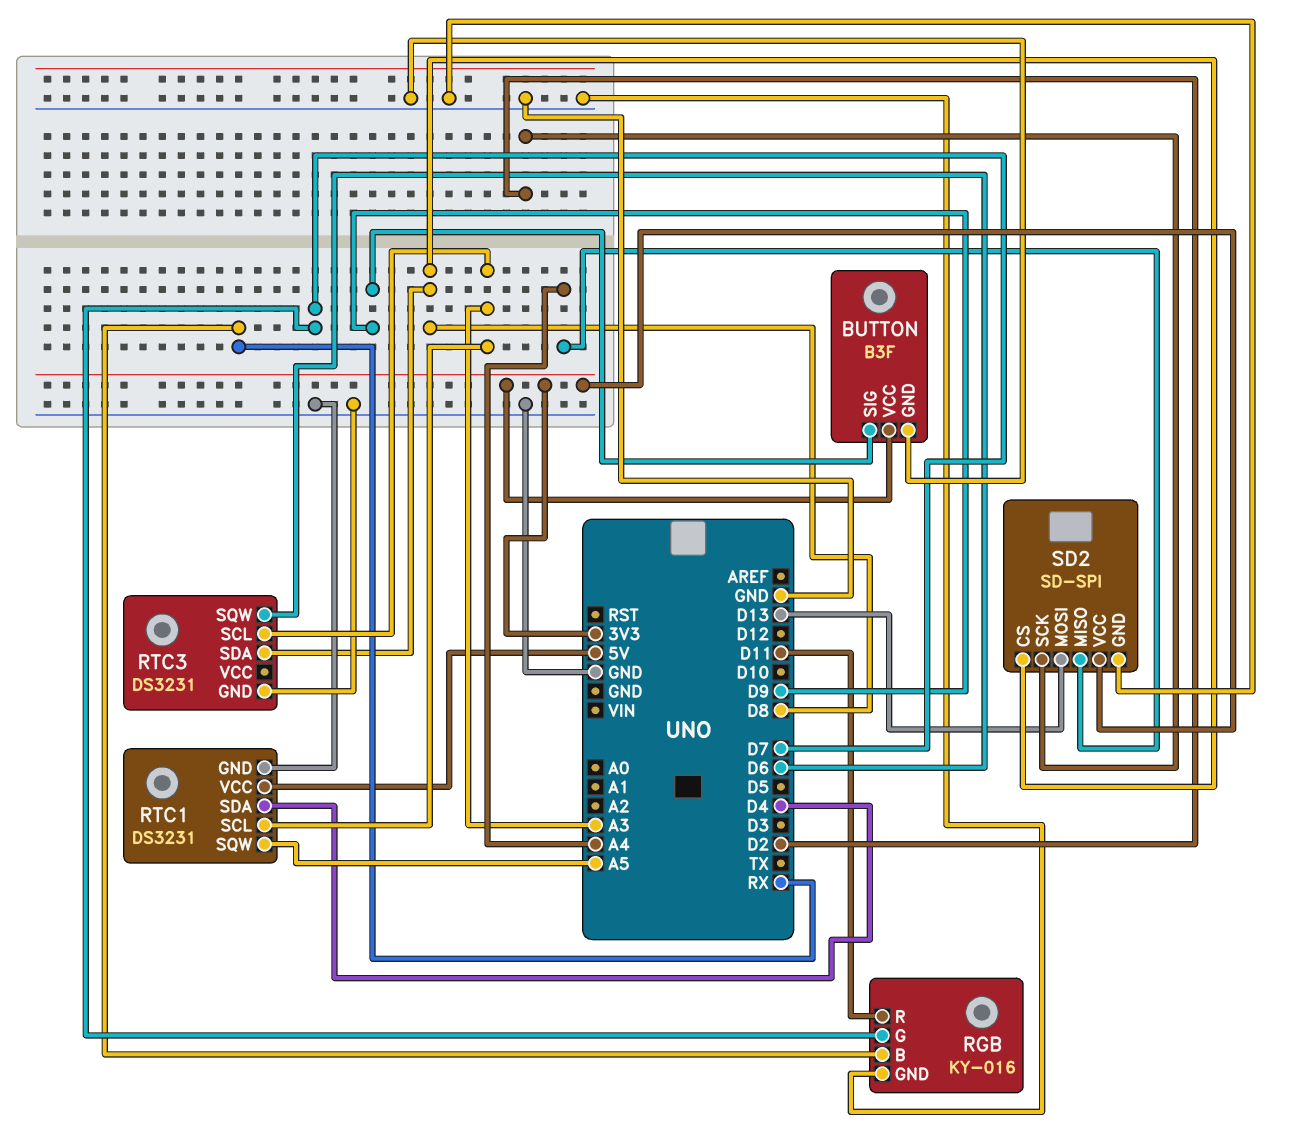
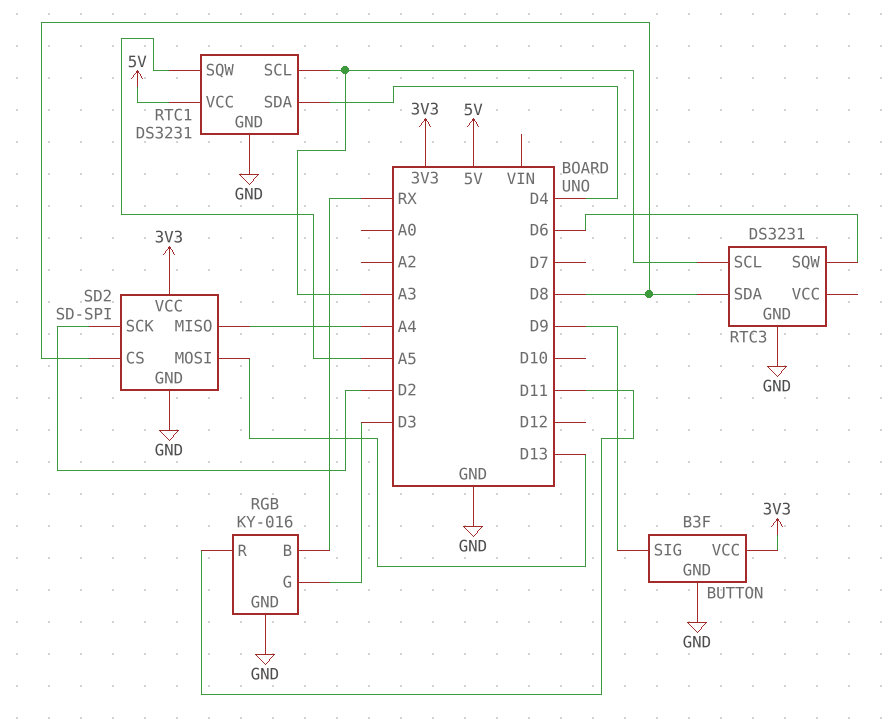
RGB pin G: D7 -> D3

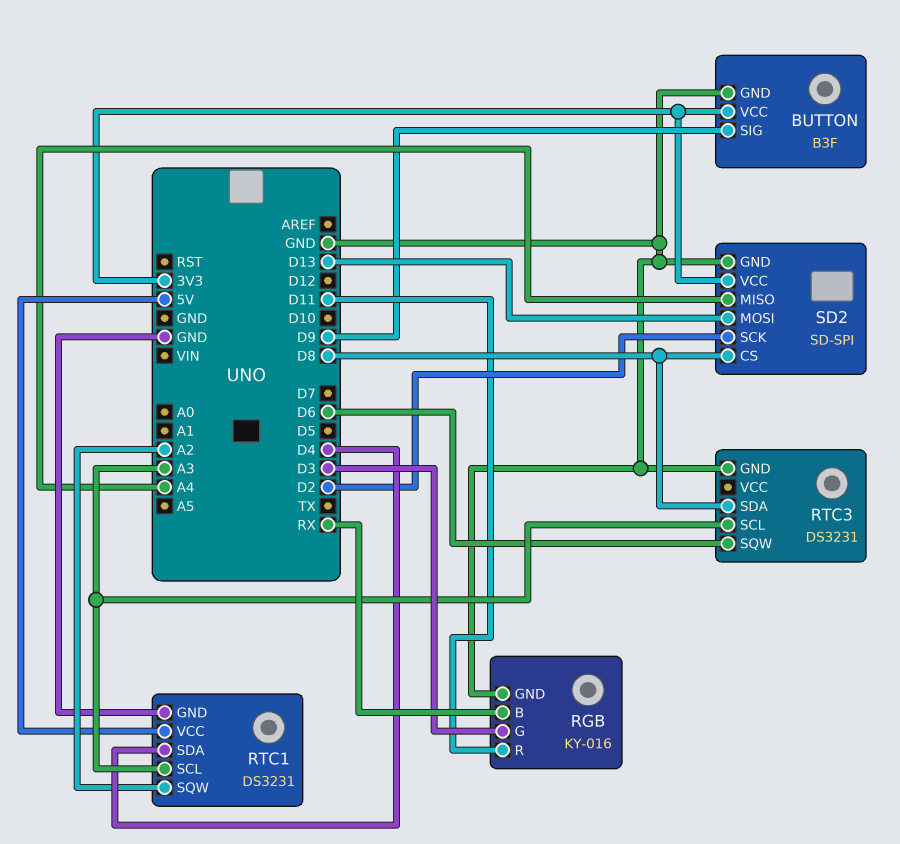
RTC1 pin SQW: A5 -> A2

